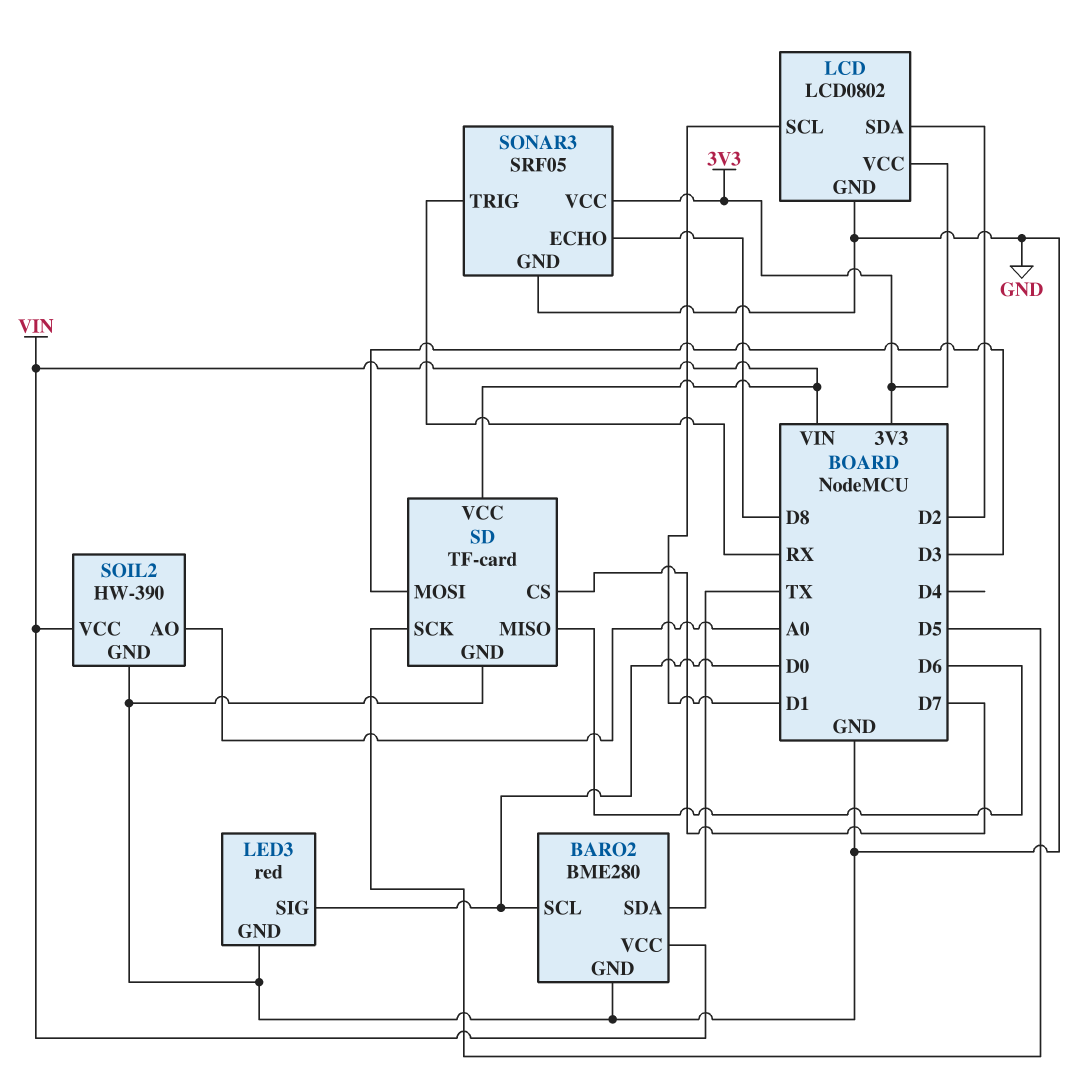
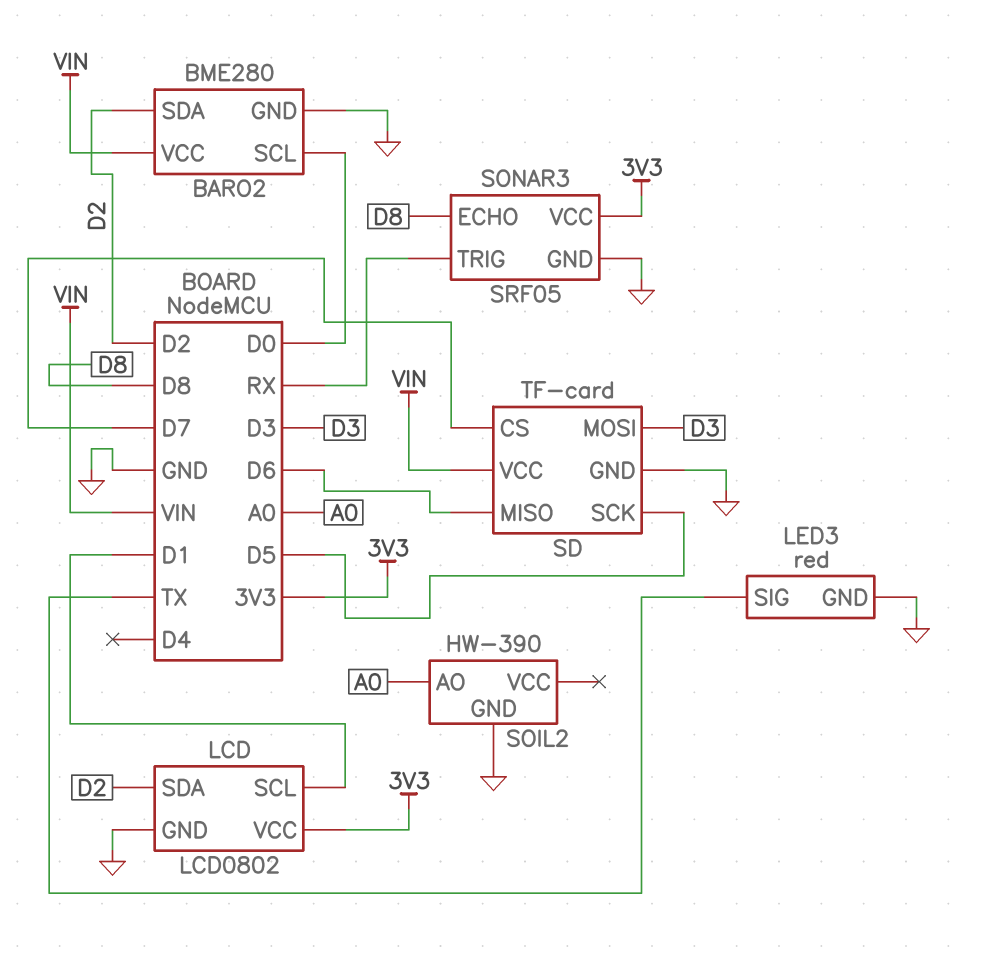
BARO2 pin SDA: TX -> D2
LED3 pin SIG: D0 -> TX
SOIL2 pin VCC: VIN -> none

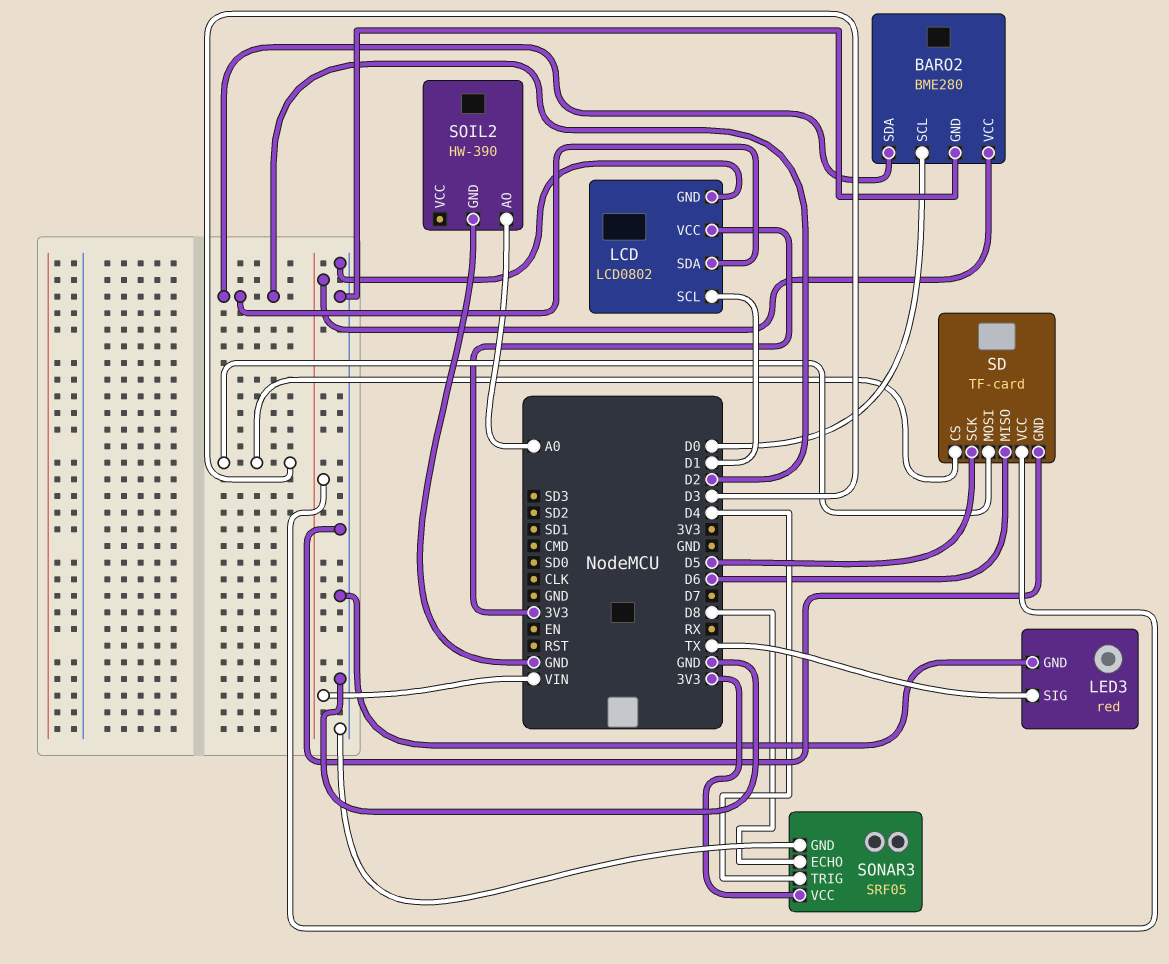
SD pin CS: D7 -> D3
SONAR3 pin TRIG: RX -> D4

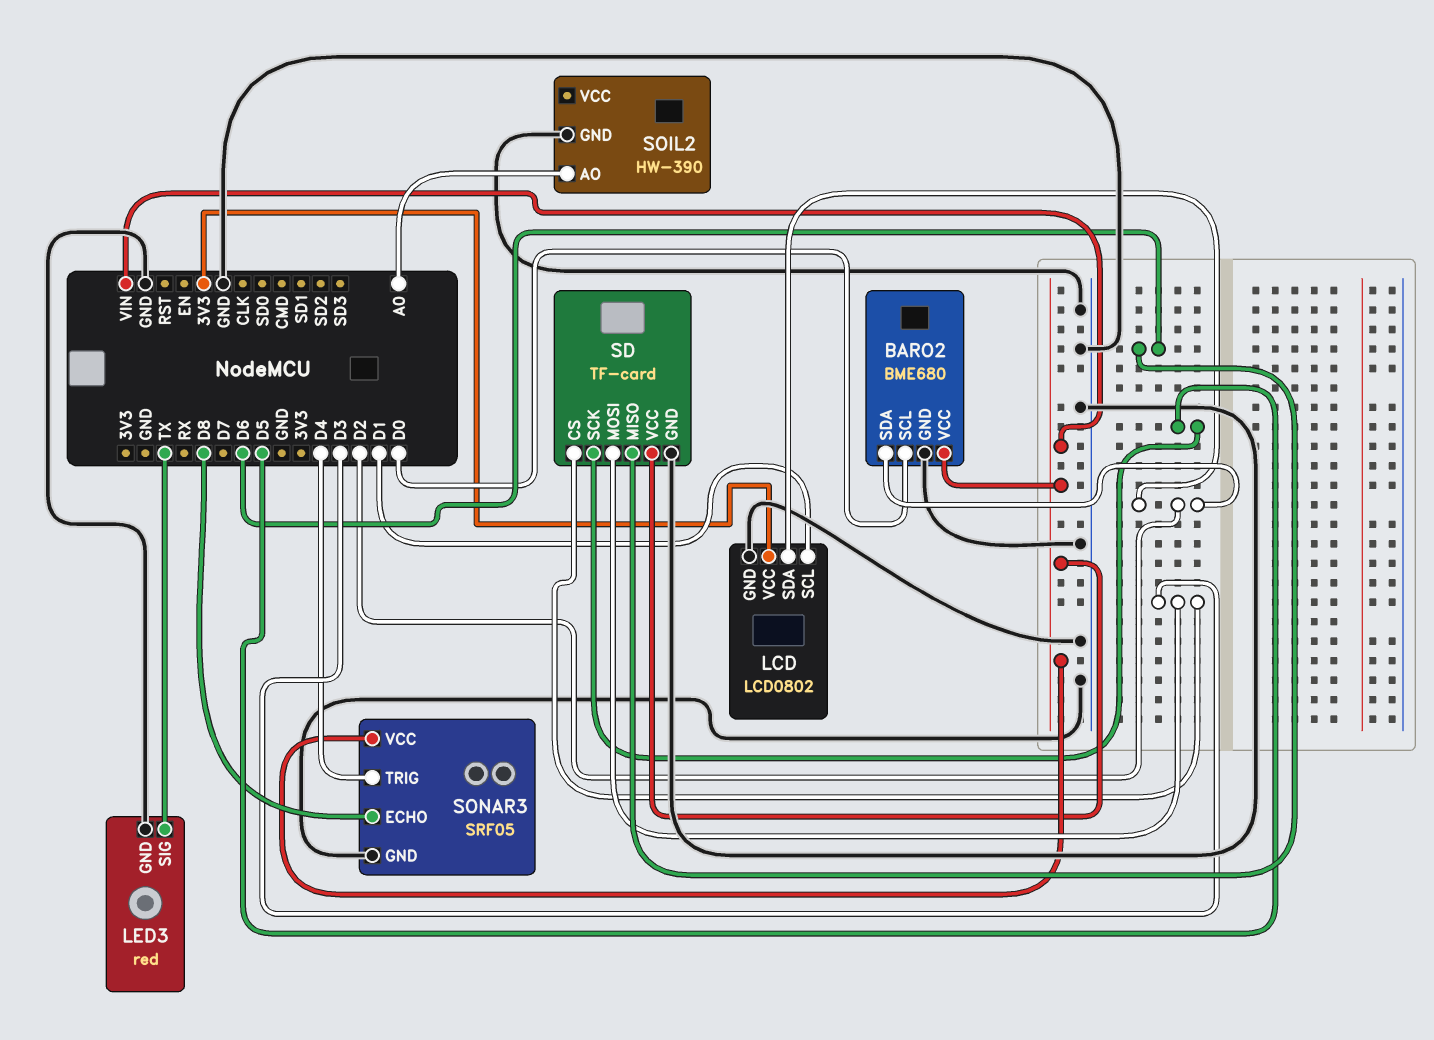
BARO2: BME280 -> BME680
SONAR3 pin VCC: 3V3 -> VIN

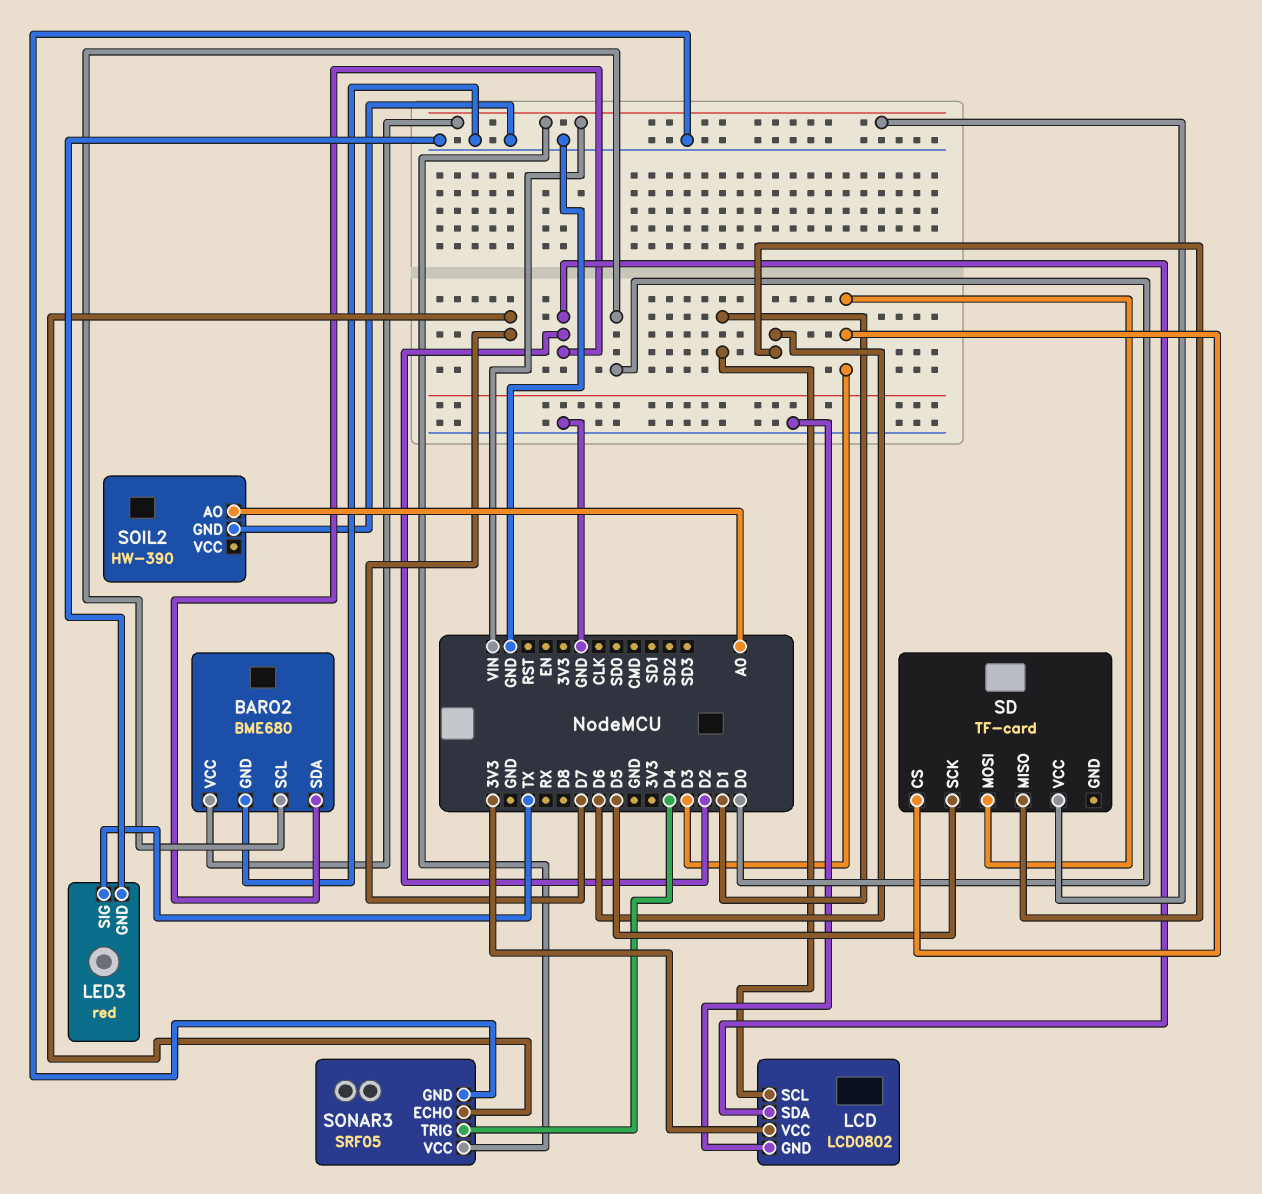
SD pin GND: GND -> none
SONAR3 pin ECHO: D8 -> D7

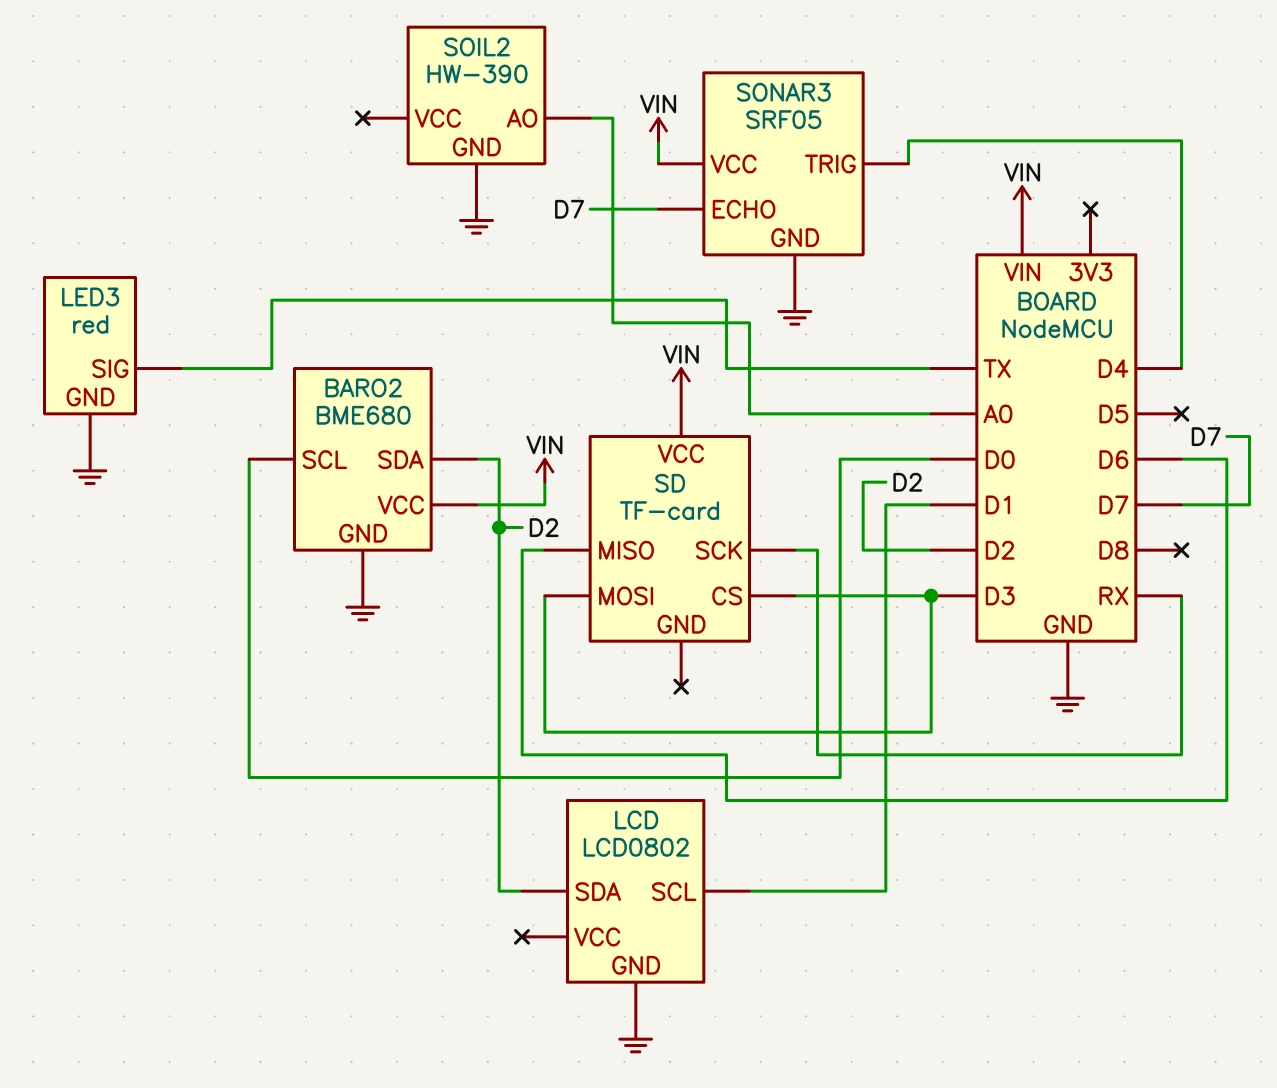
LCD pin VCC: 3V3 -> none
SD pin SCK: D5 -> RX

